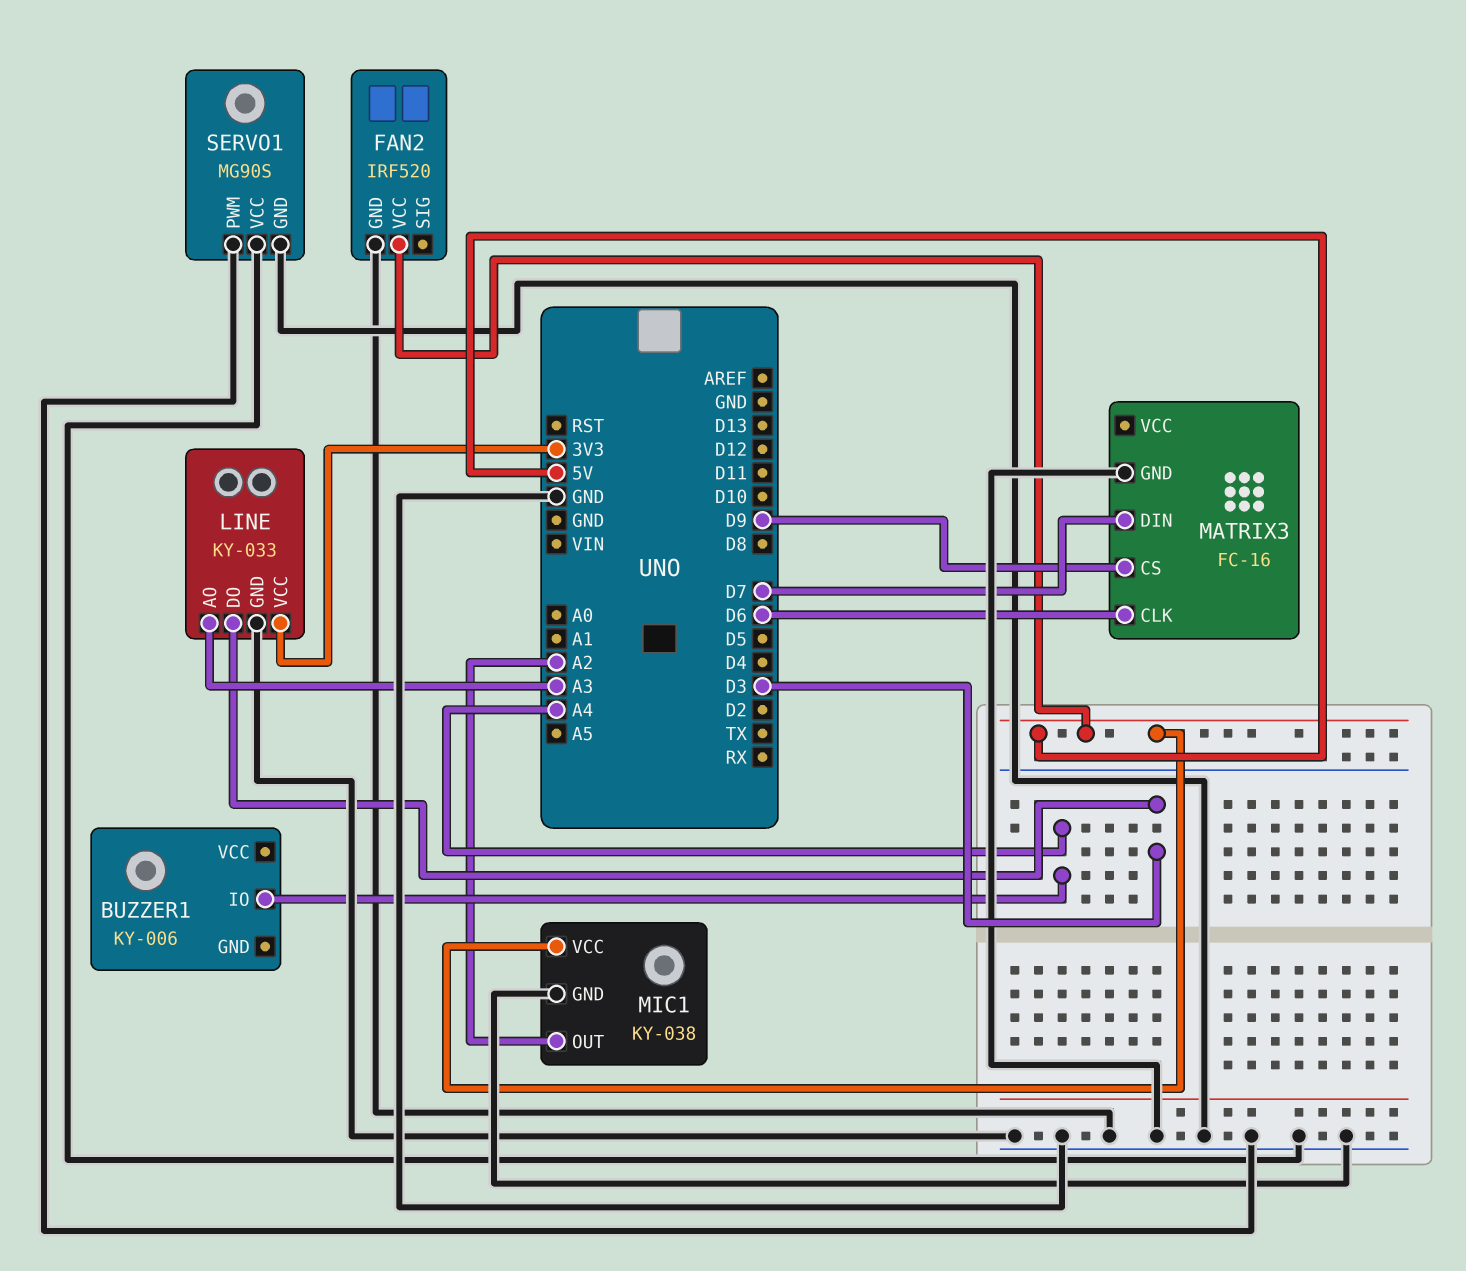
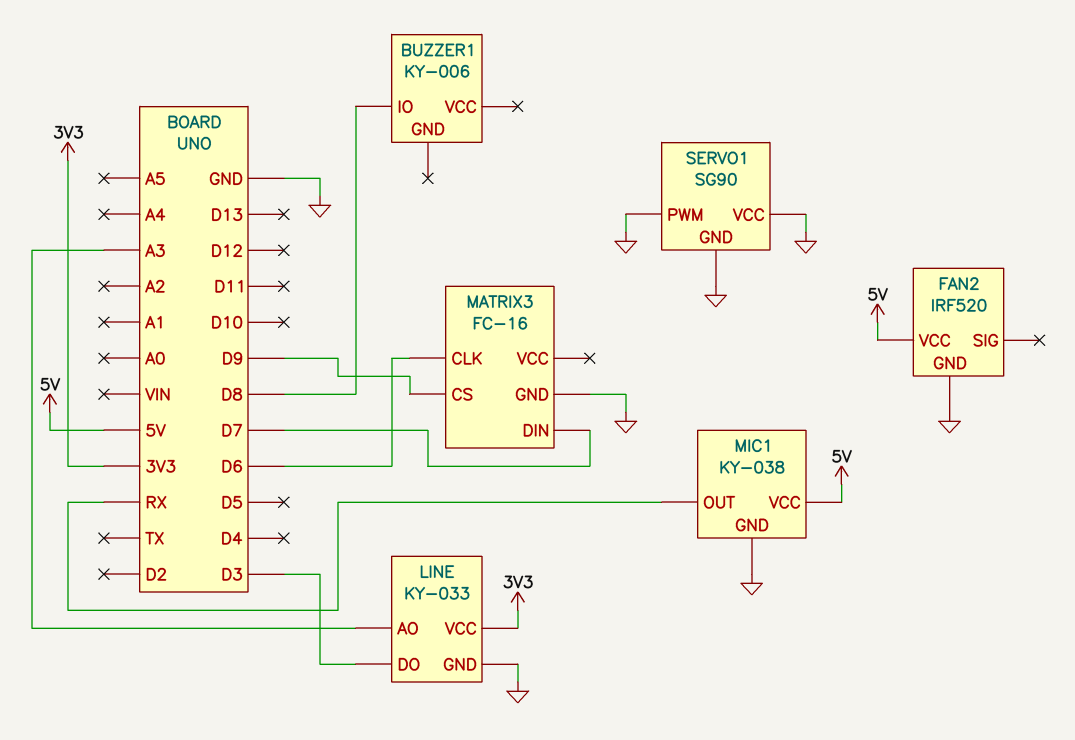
BUZZER1 pin IO: A4 -> D8
MIC1 pin OUT: A2 -> RX
SERVO1: MG90S -> SG90

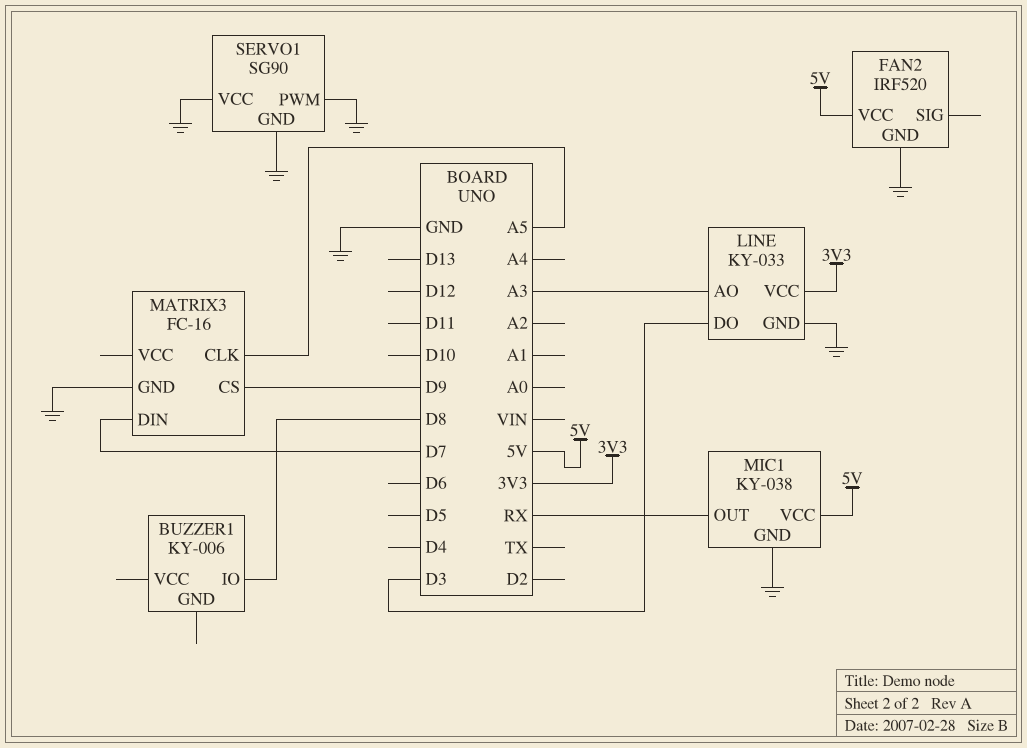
MATRIX3 pin CLK: D6 -> A5

